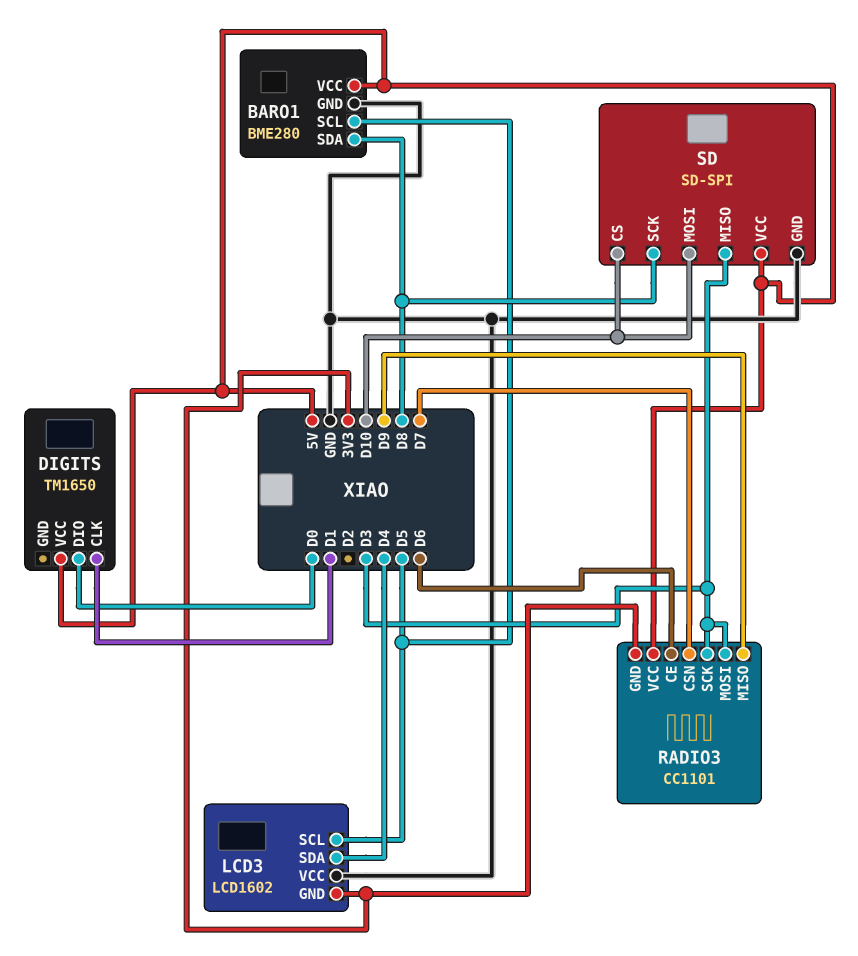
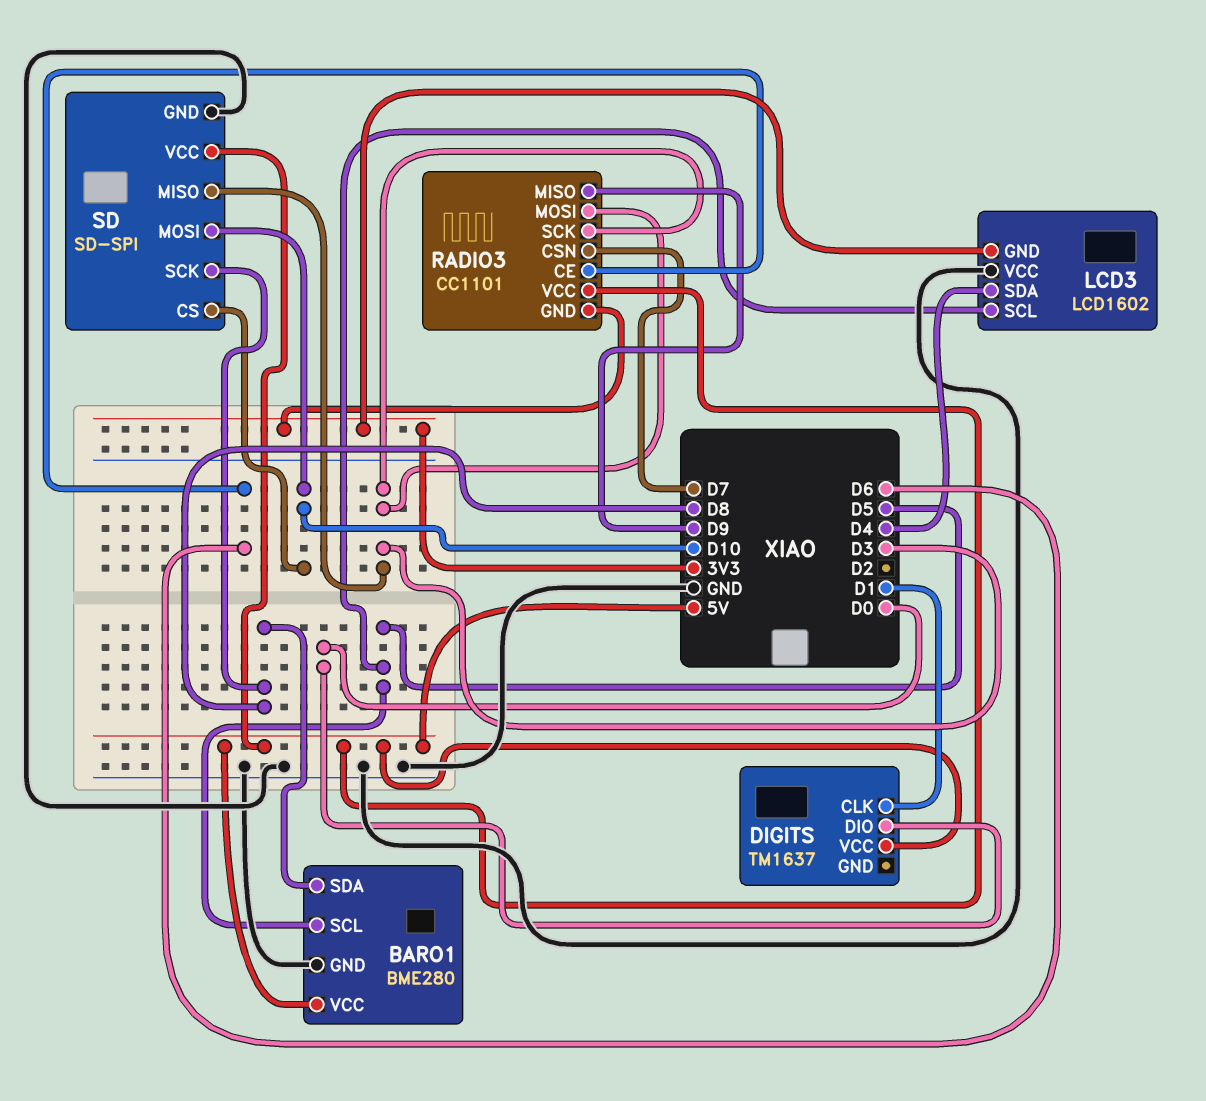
DIGITS: TM1650 -> TM1637

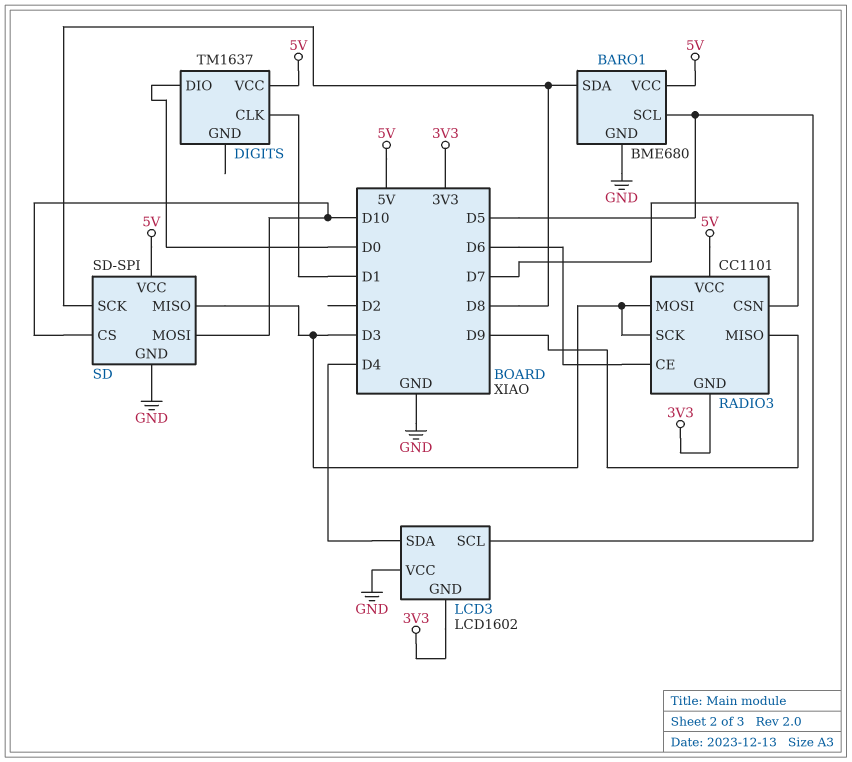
BARO1: BME280 -> BME680

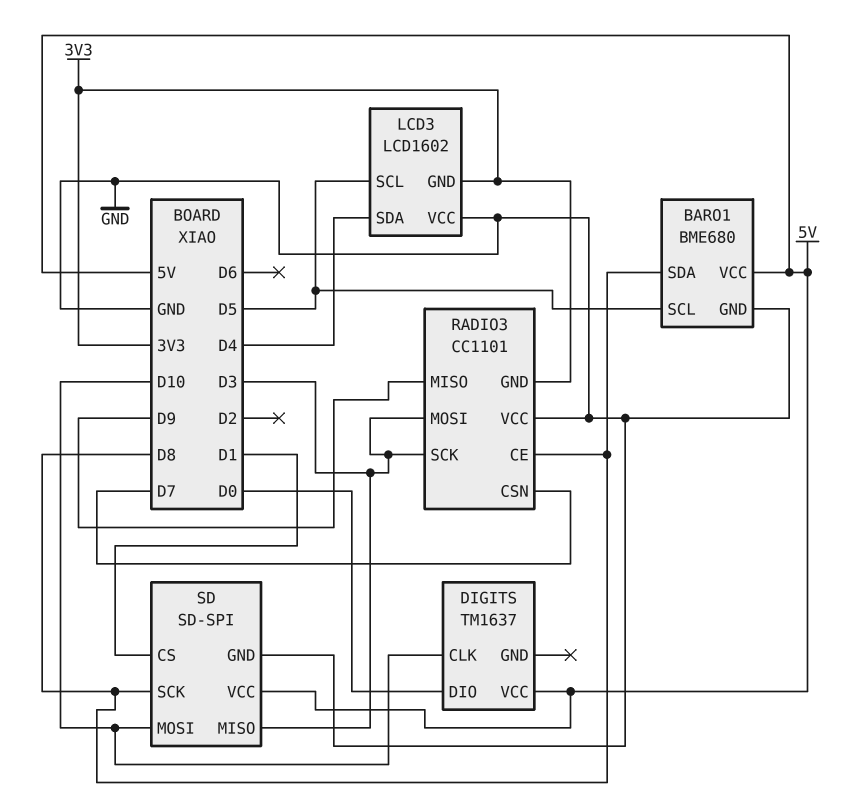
DIGITS pin CLK: D1 -> D10
RADIO3 pin CE: D6 -> D8
RADIO3 pin VCC: 5V -> GND
SD pin CS: D10 -> D1

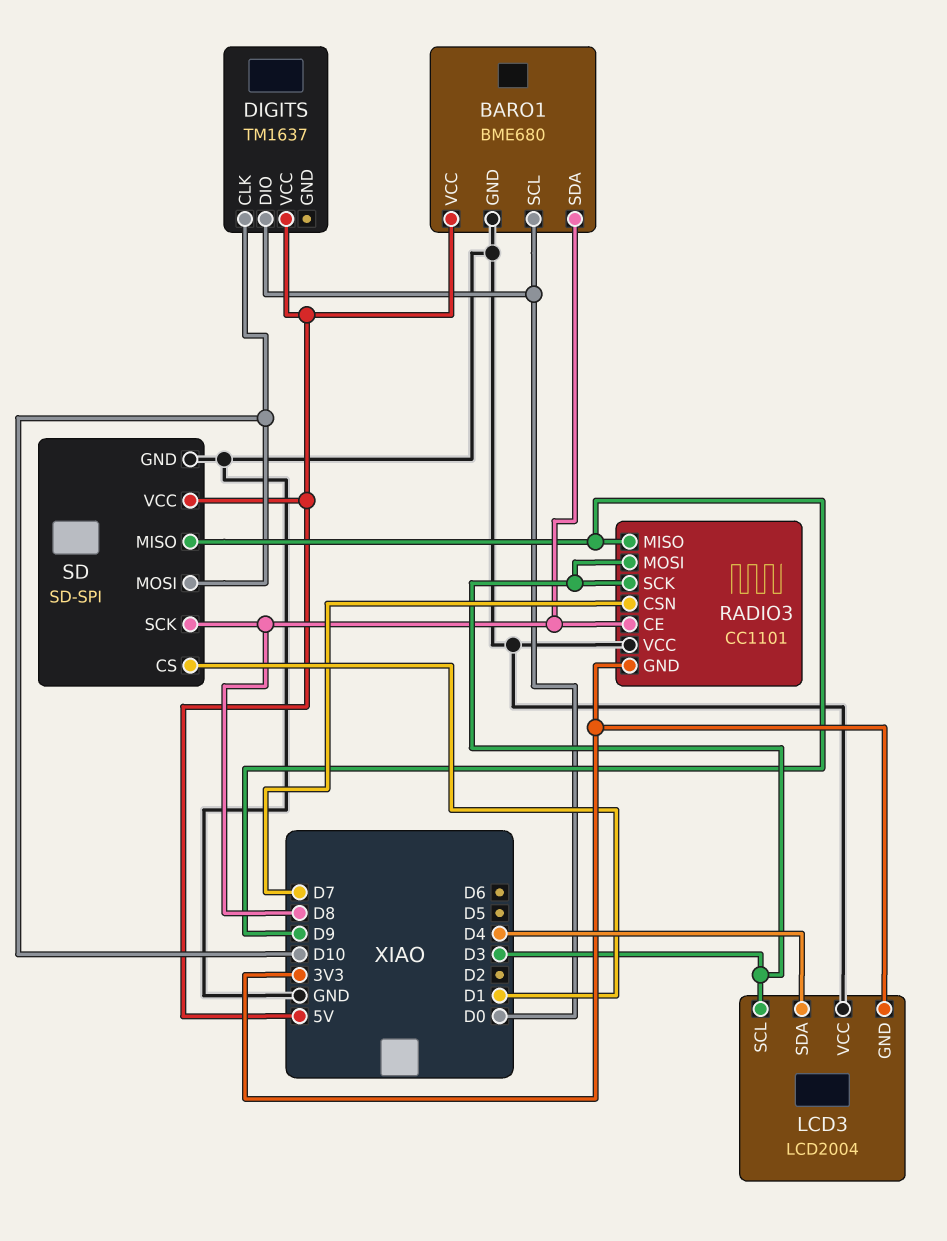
BARO1 pin SCL: D5 -> D0
LCD3: LCD1602 -> LCD2004
LCD3 pin SCL: D5 -> D3
SD pin MISO: D3 -> D9

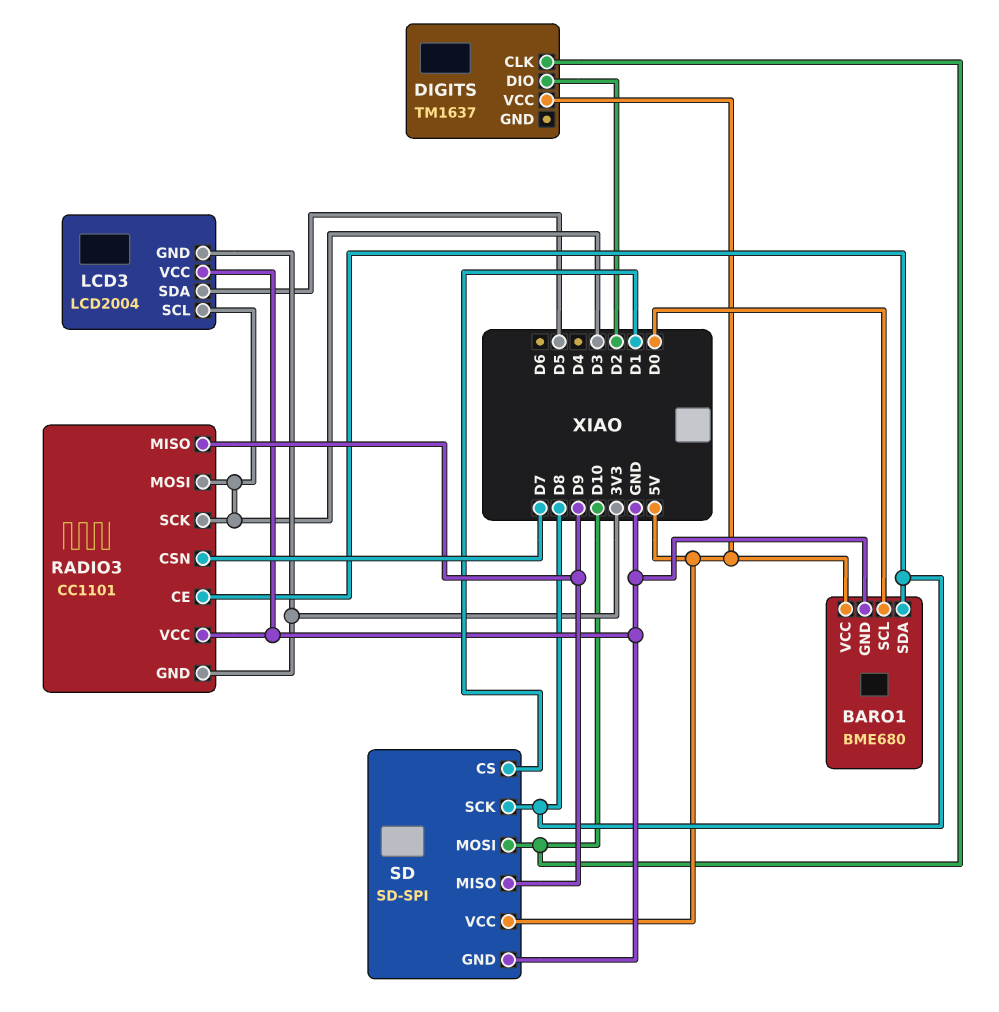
DIGITS pin DIO: D0 -> D2
LCD3 pin SDA: D4 -> D5

